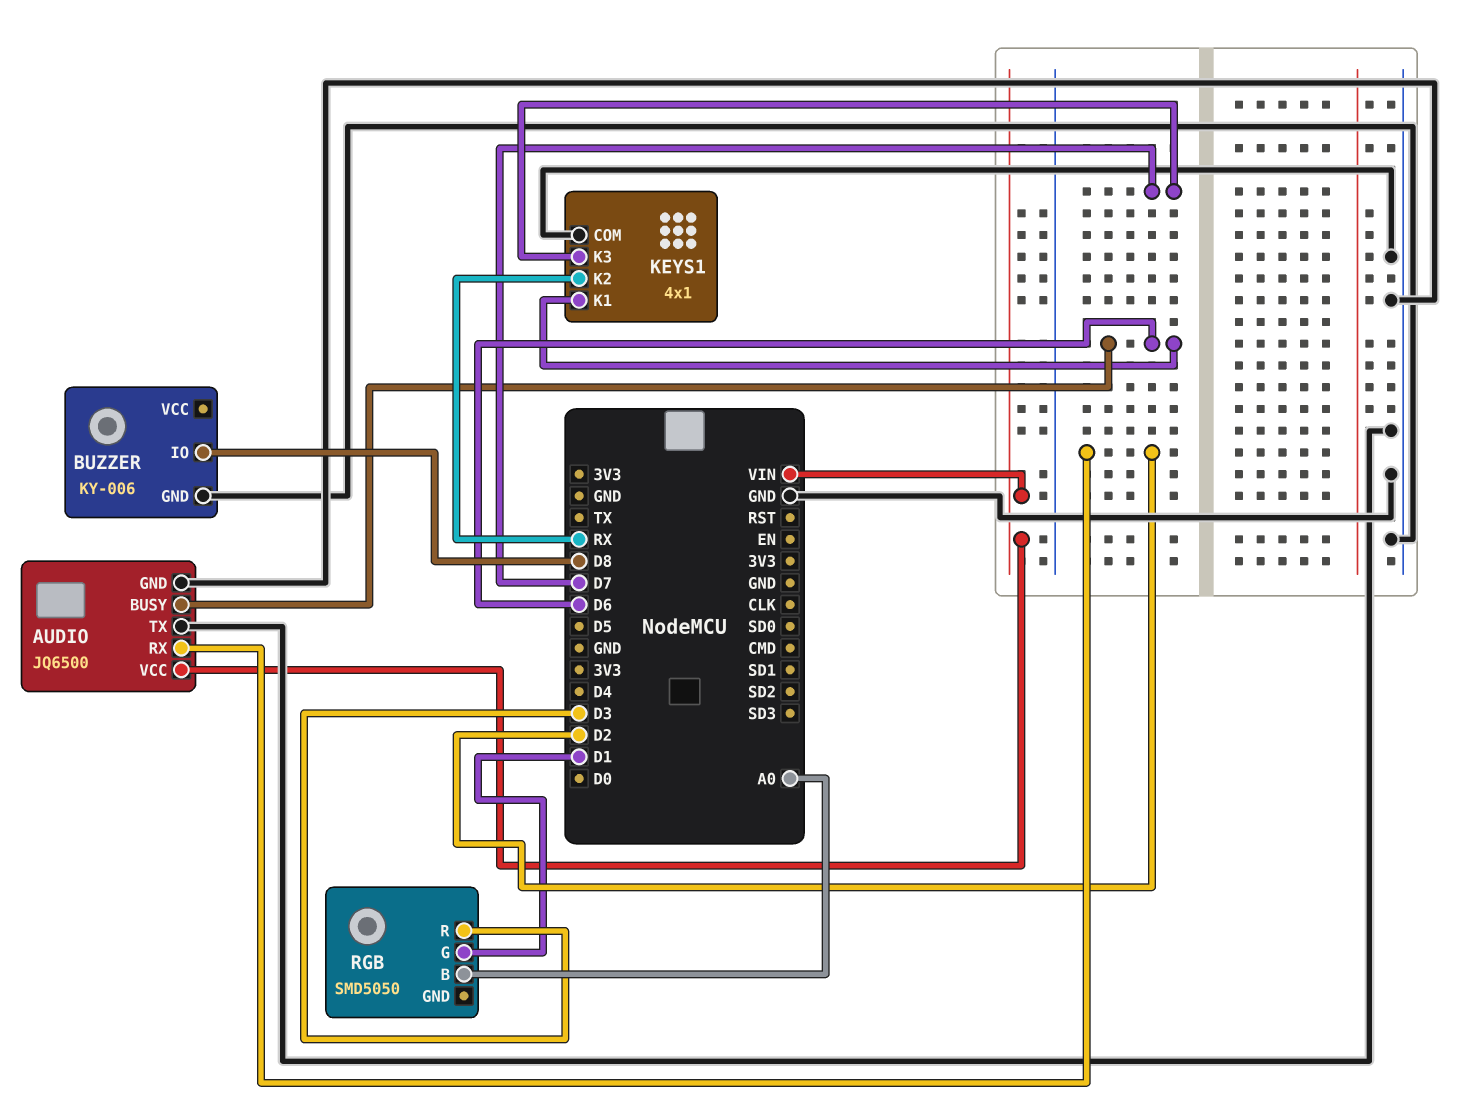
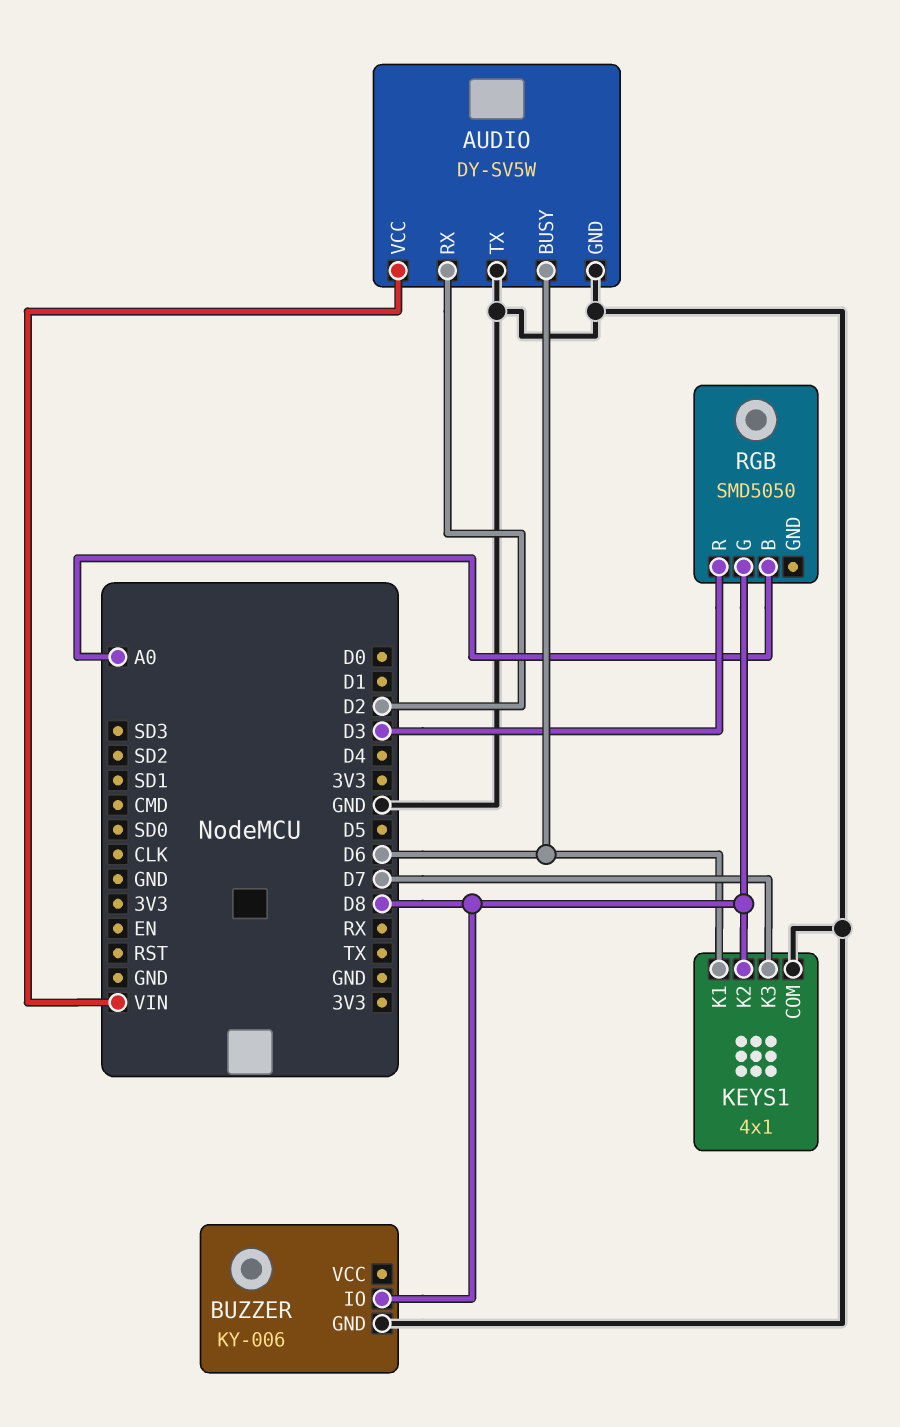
AUDIO: JQ6500 -> DY-SV5W
KEYS1 pin K2: RX -> D8
RGB pin G: D1 -> D8

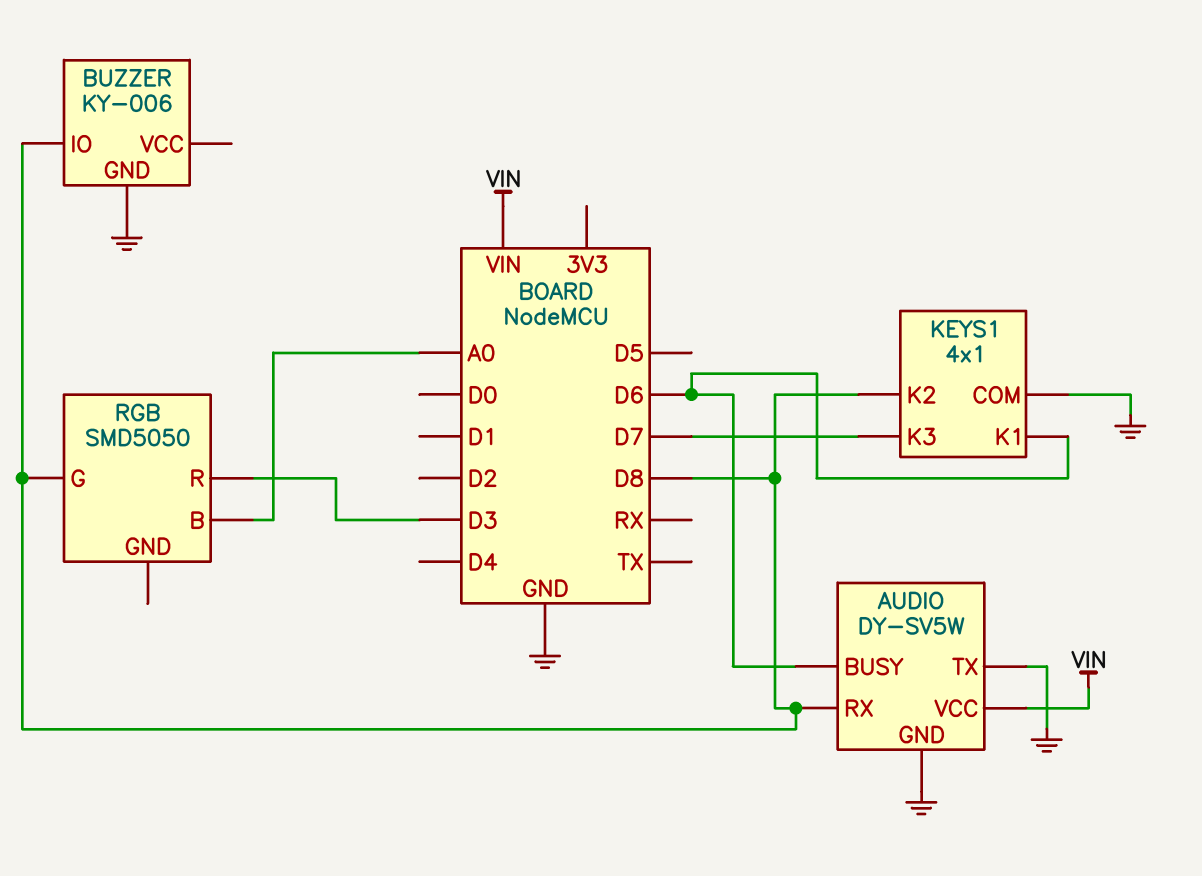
AUDIO pin RX: D2 -> D8

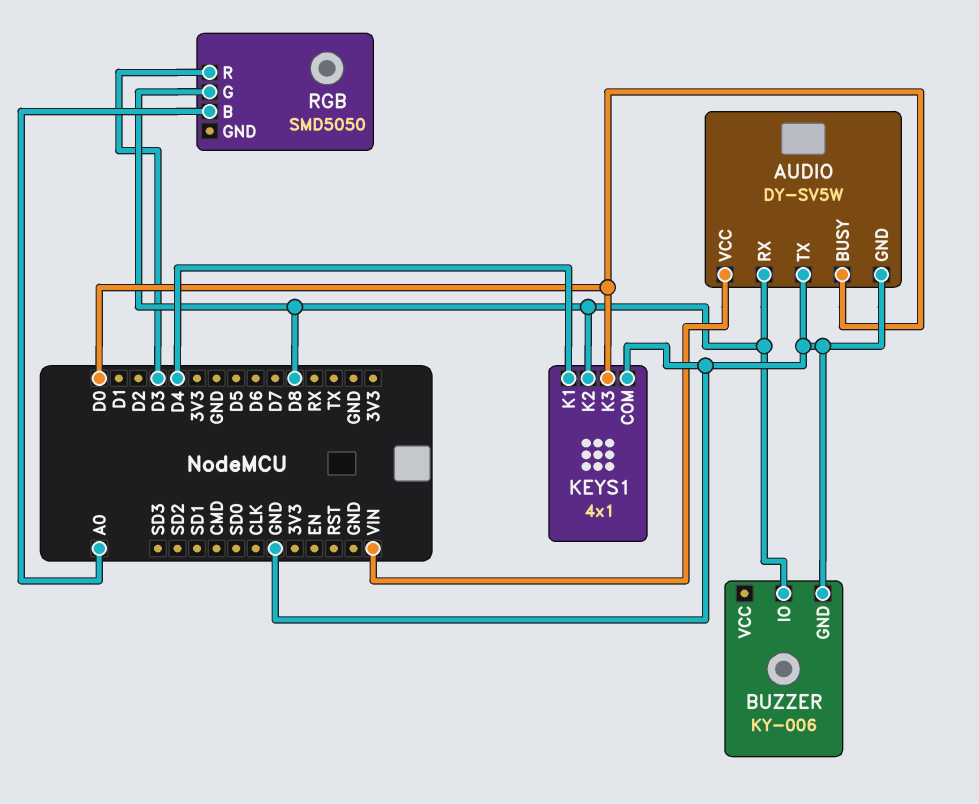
AUDIO pin BUSY: D6 -> D0
KEYS1 pin K1: D6 -> D4
KEYS1 pin K3: D7 -> D0

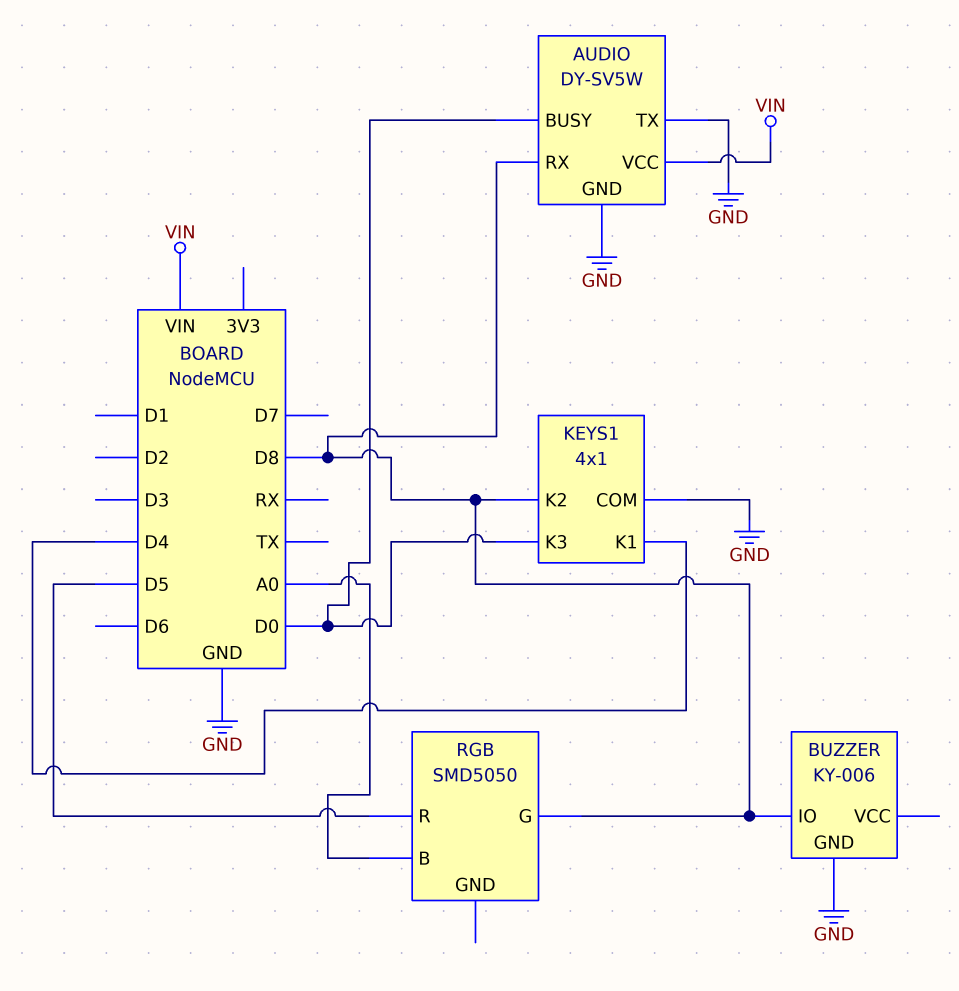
RGB pin R: D3 -> D5

